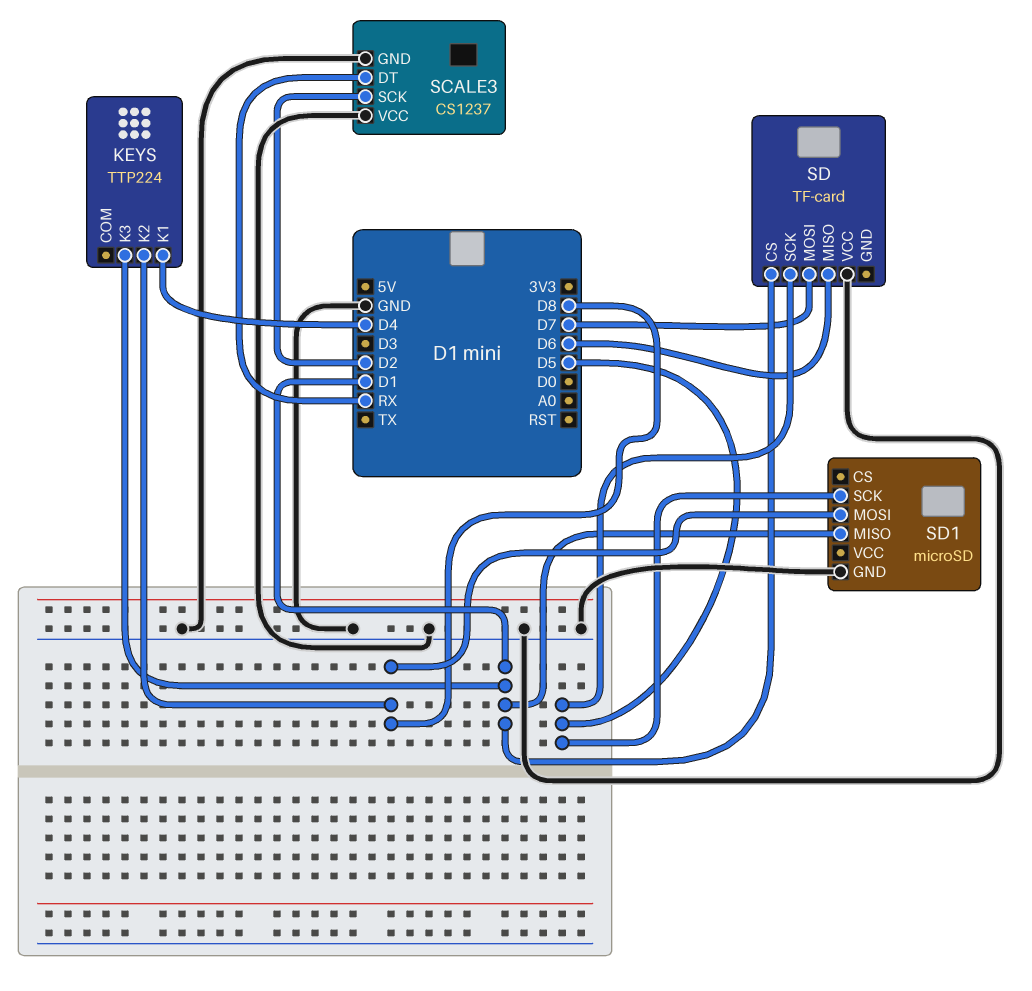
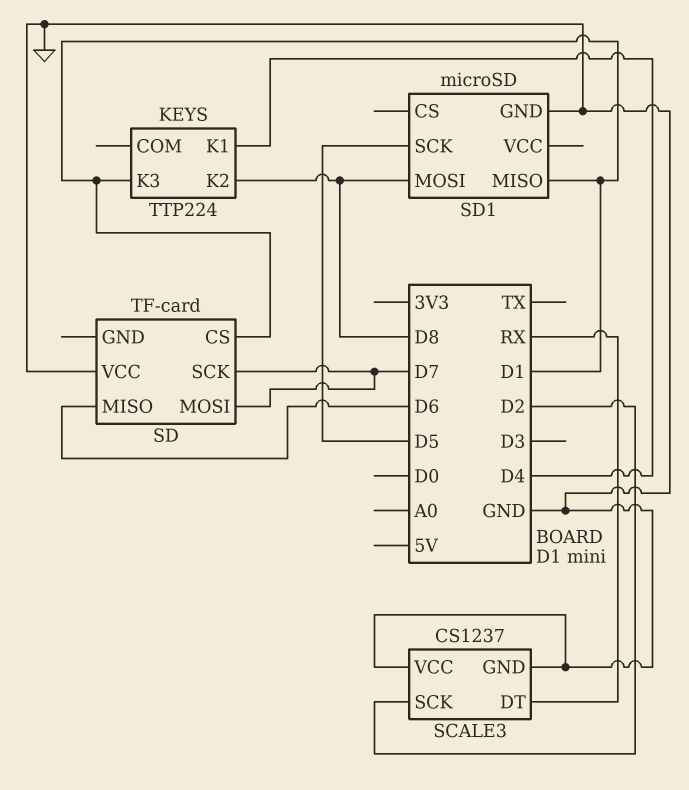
SD pin SCK: D5 -> D7

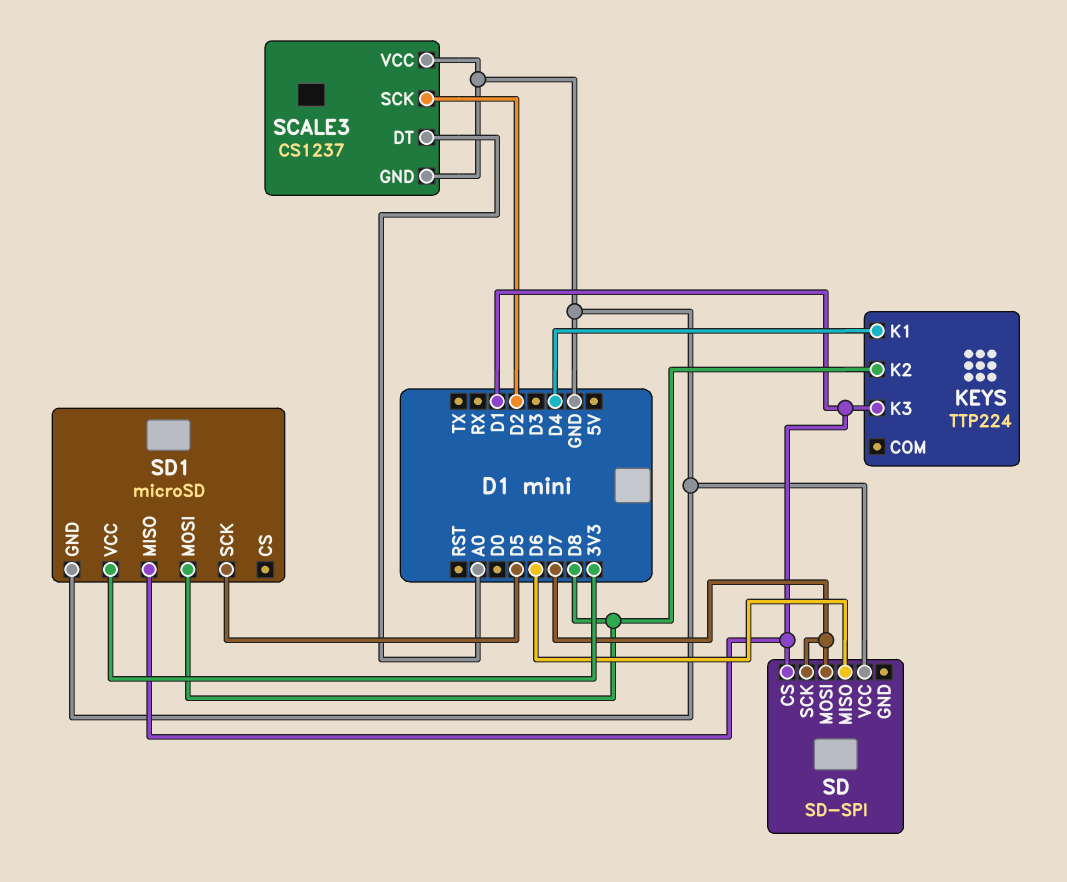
SCALE3 pin DT: RX -> A0
SD: TF-card -> SD-SPI
SD1 pin VCC: none -> 3V3

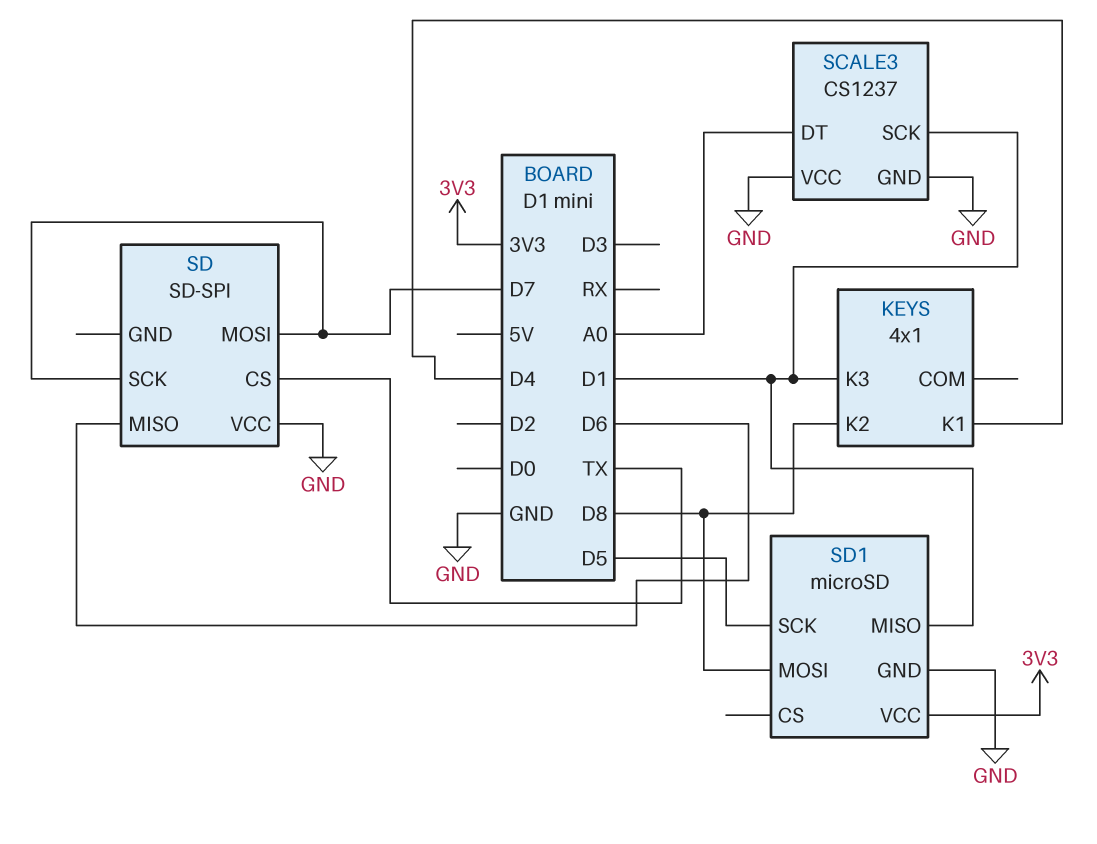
KEYS: TTP224 -> 4x1
SCALE3 pin SCK: D2 -> D1
SD pin CS: D1 -> TX

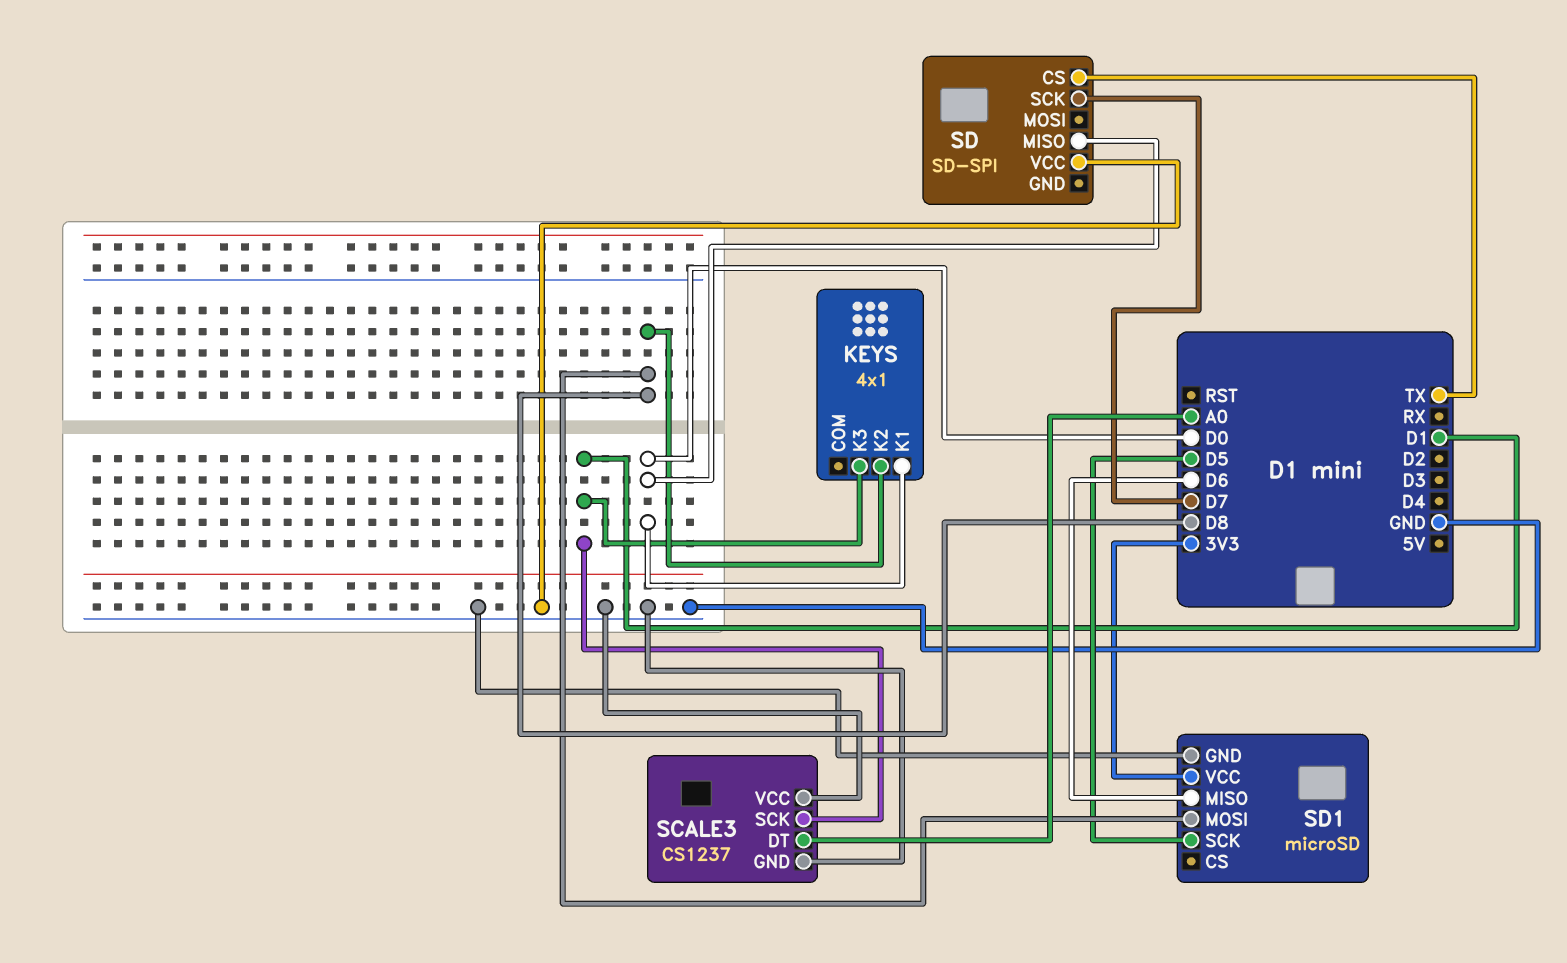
KEYS pin K1: D4 -> D0
SD pin MISO: D6 -> D0
SD pin MOSI: D7 -> none
SD1 pin MISO: D1 -> D6

